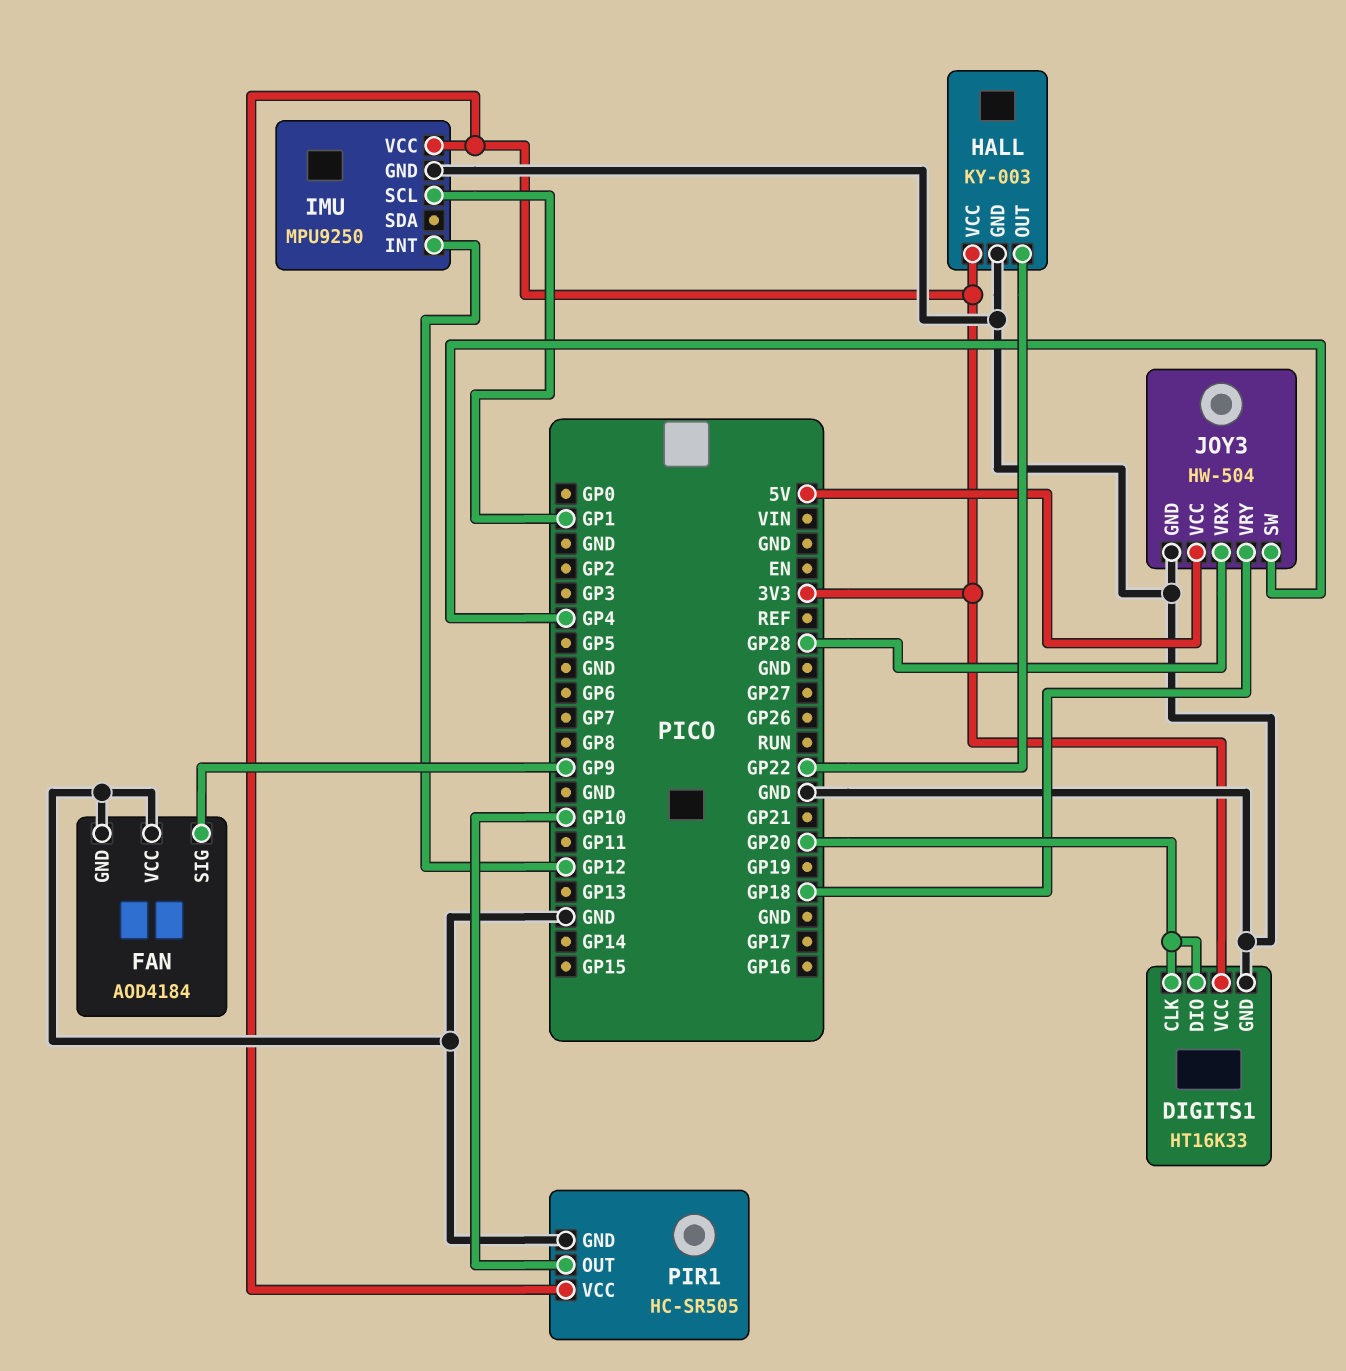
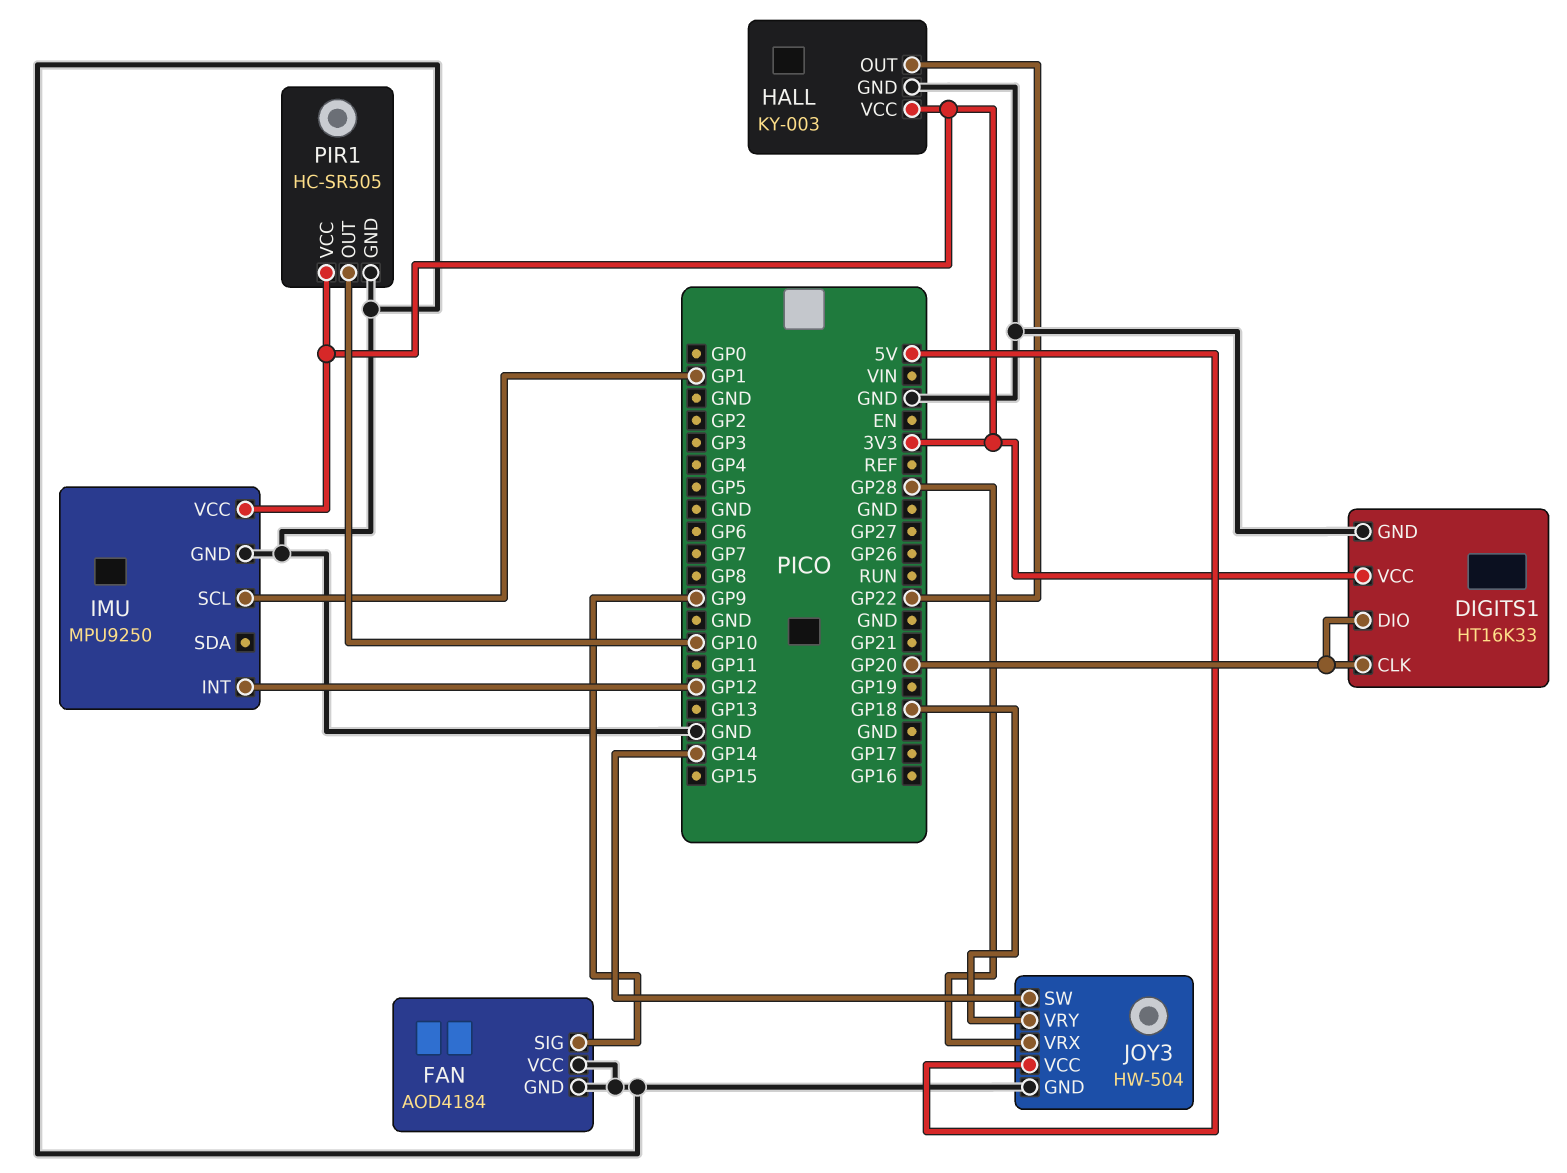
JOY3 pin SW: GP4 -> GP14

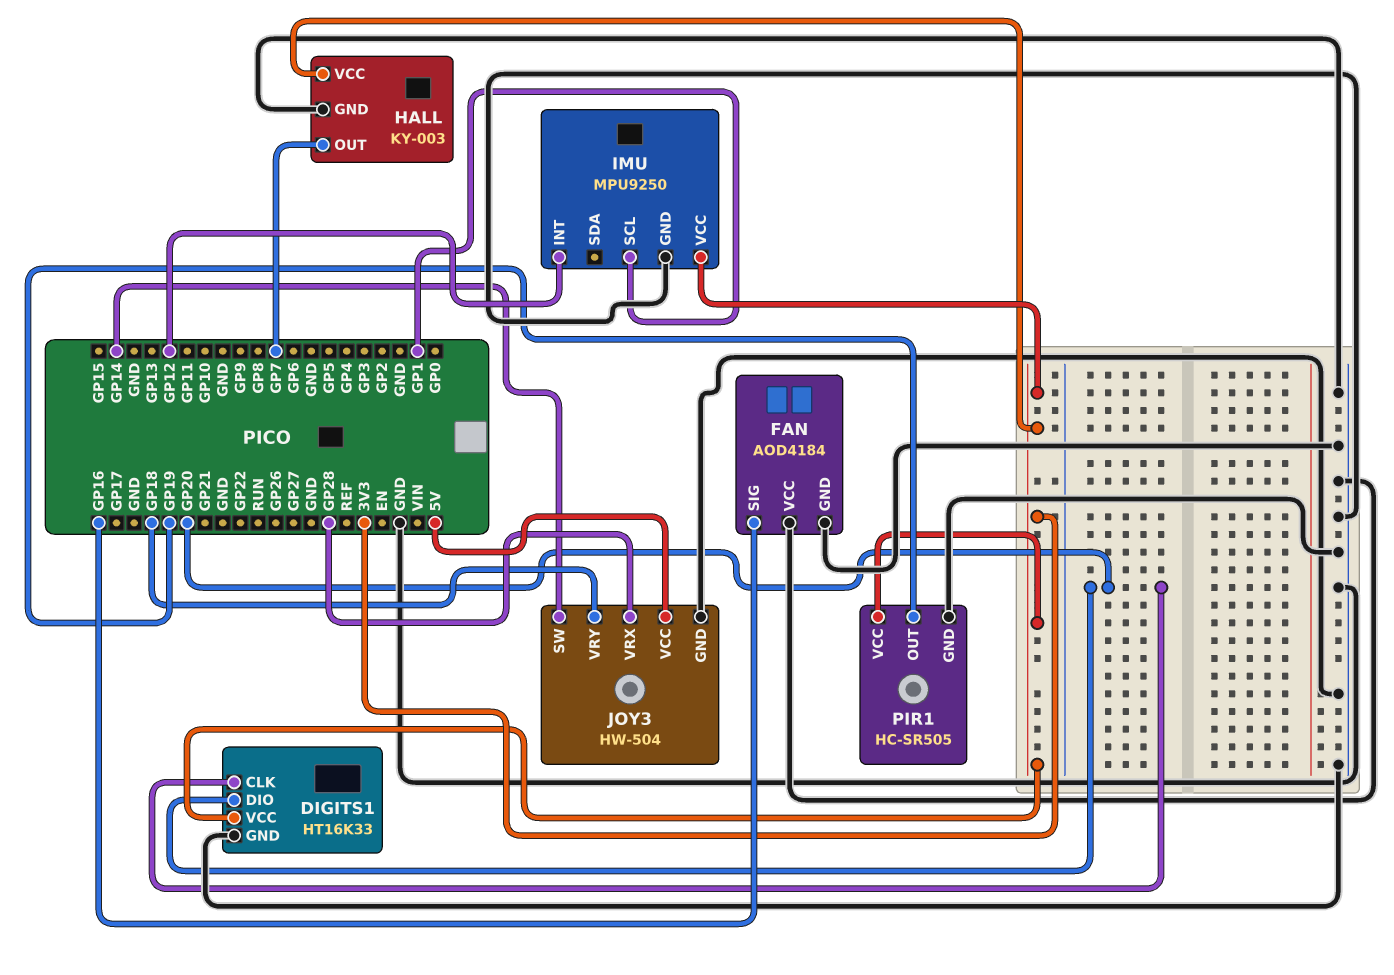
FAN pin SIG: GP9 -> GP16
HALL pin OUT: GP22 -> GP7
PIR1 pin OUT: GP10 -> GP19

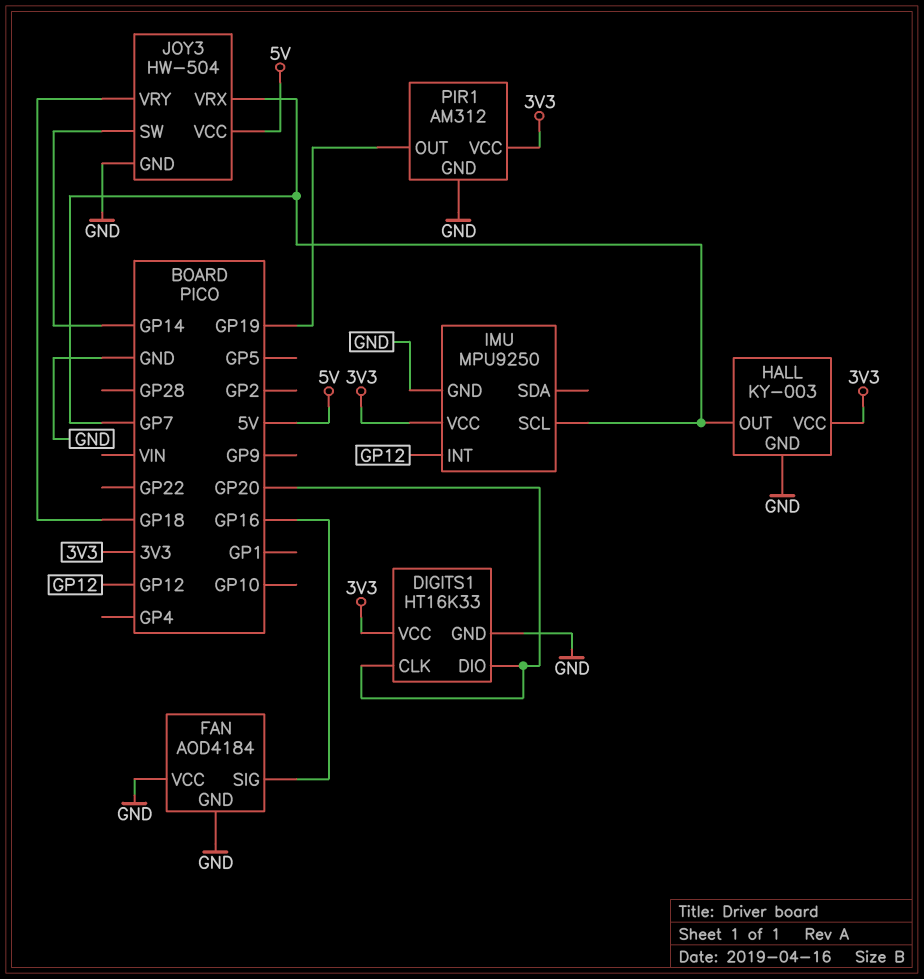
IMU pin SCL: GP1 -> GP7
JOY3 pin VRX: GP28 -> GP7
PIR1: HC-SR505 -> AM312

